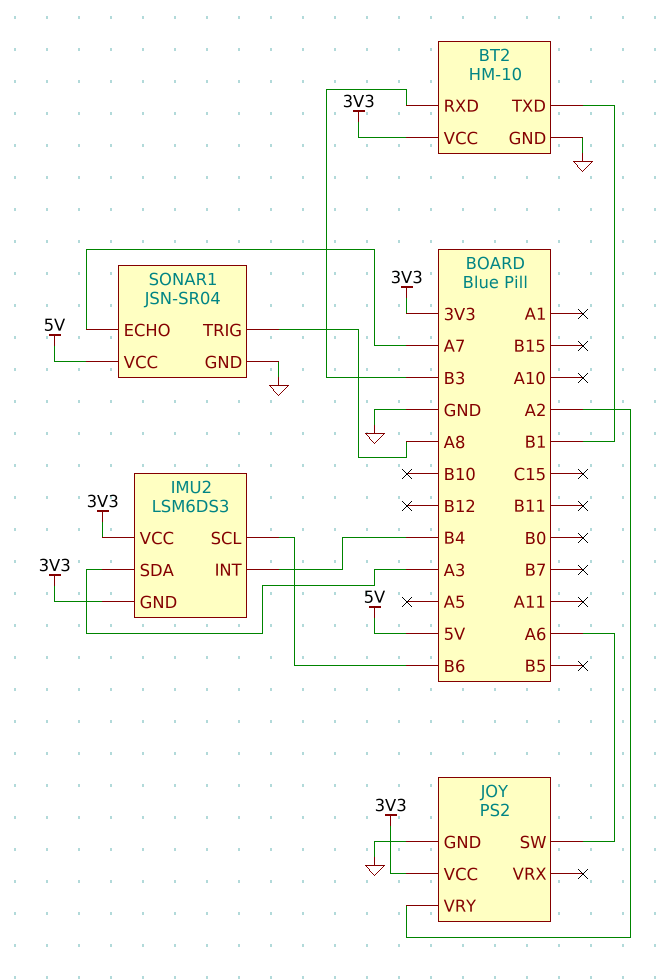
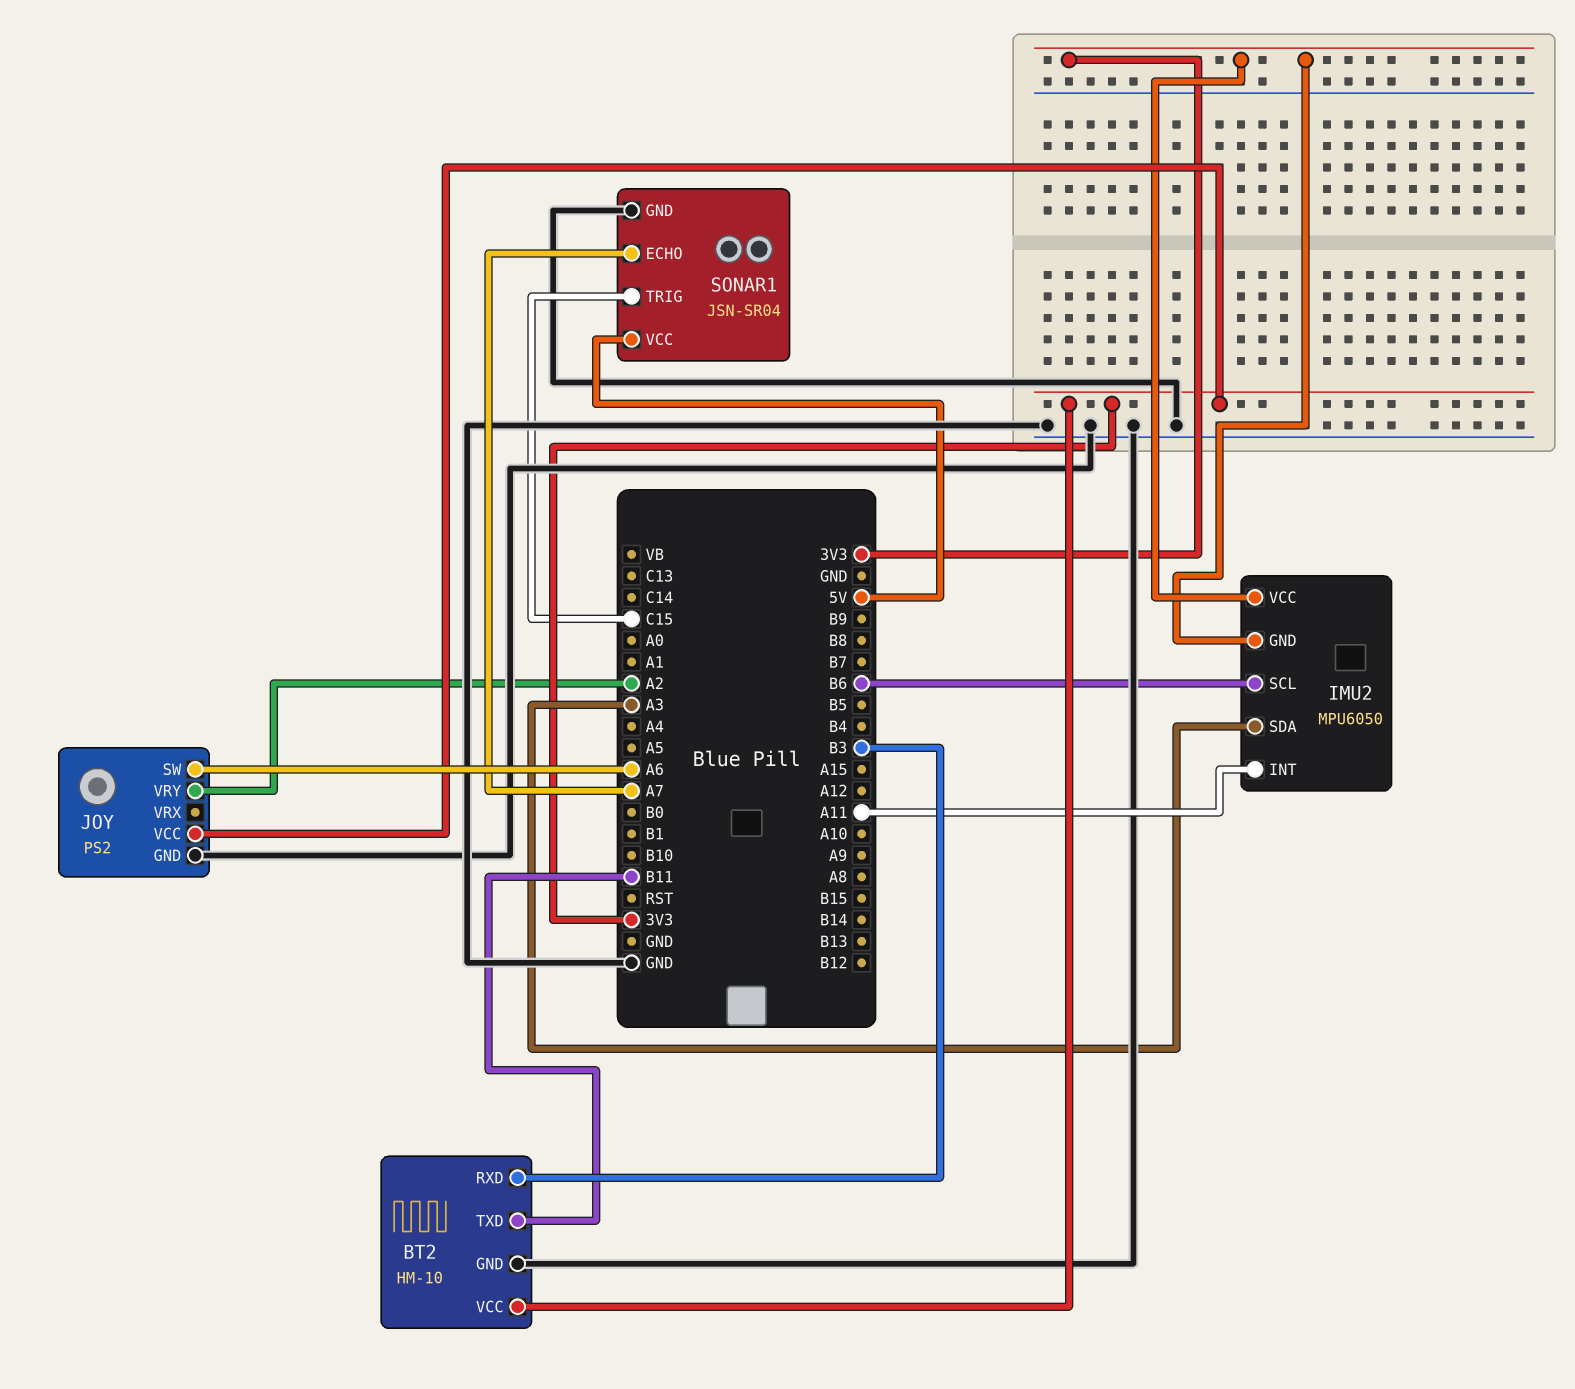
BT2 pin TXD: B1 -> B11
IMU2: LSM6DS3 -> MPU6050
IMU2 pin INT: B4 -> A11
SONAR1 pin TRIG: A8 -> C15

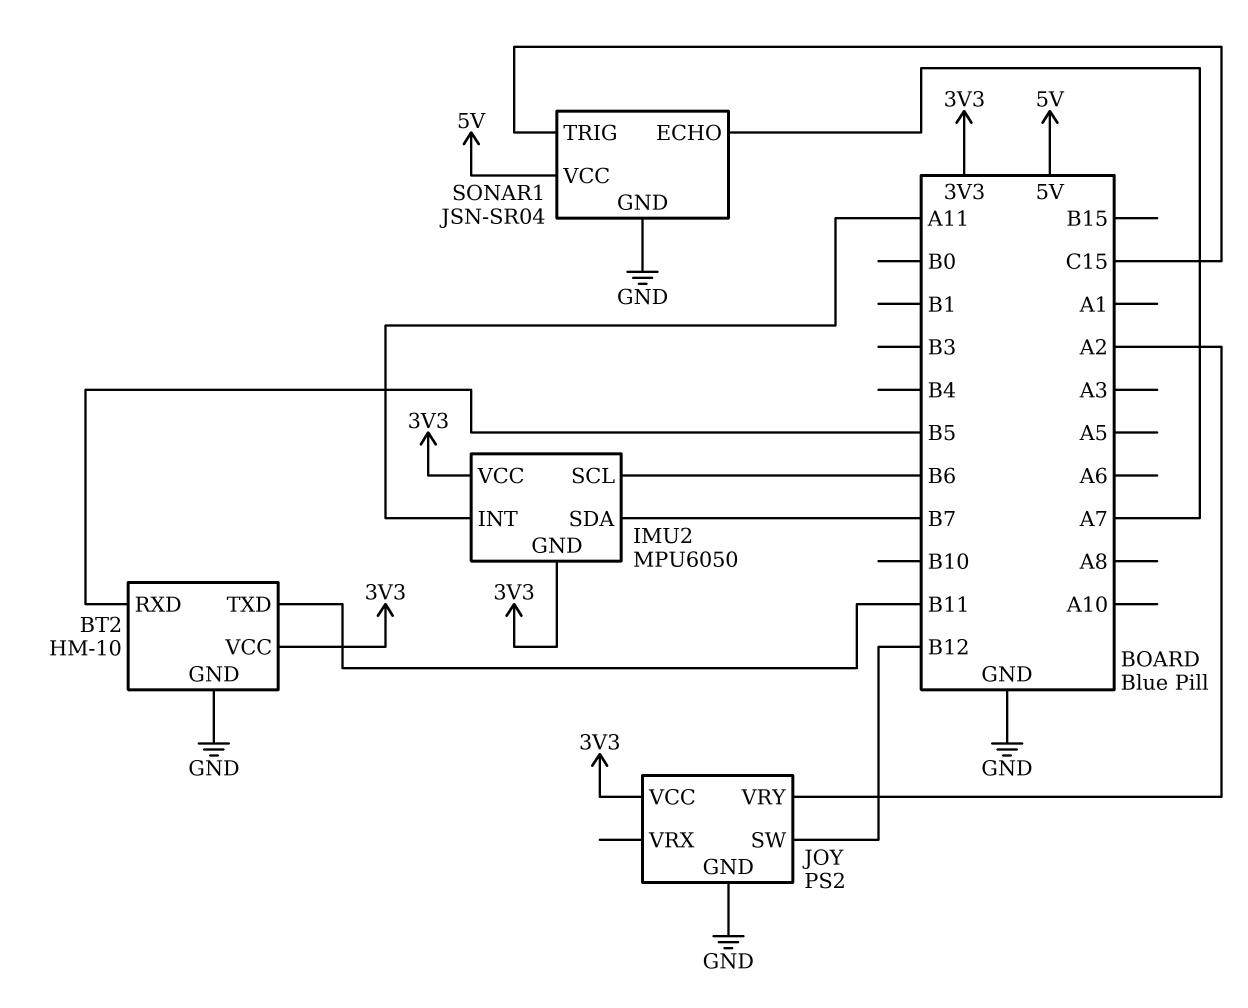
BT2 pin RXD: B3 -> B5
IMU2 pin SDA: A3 -> B7
JOY pin SW: A6 -> B12

